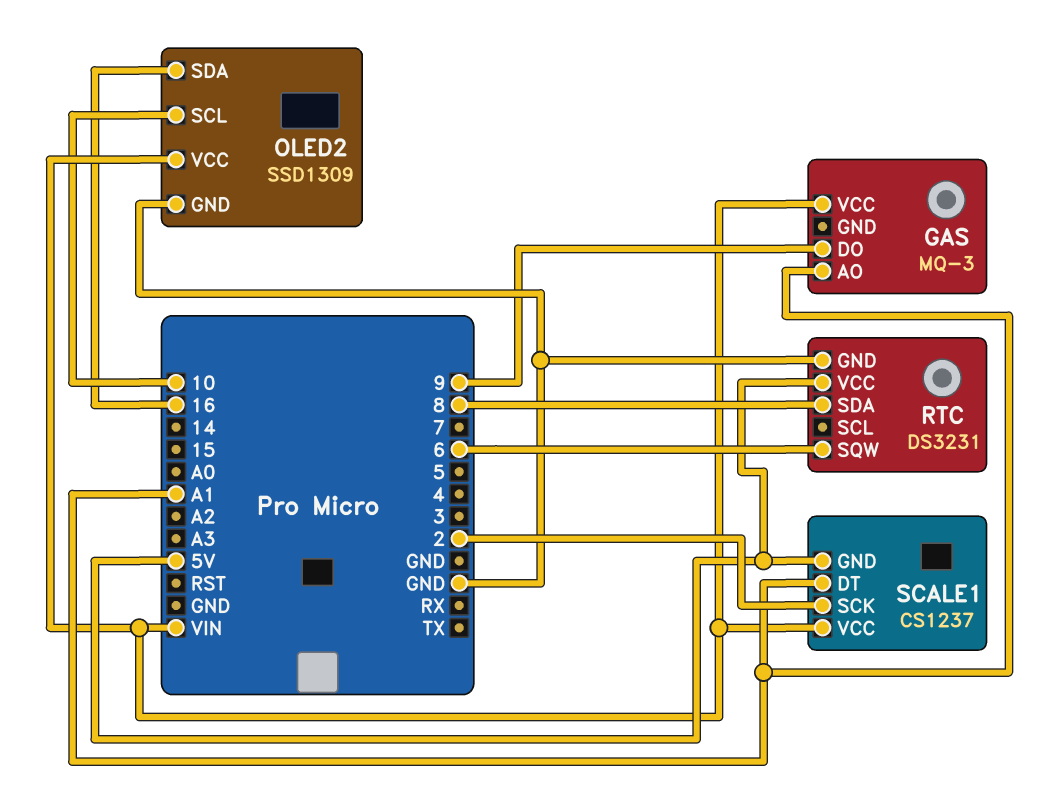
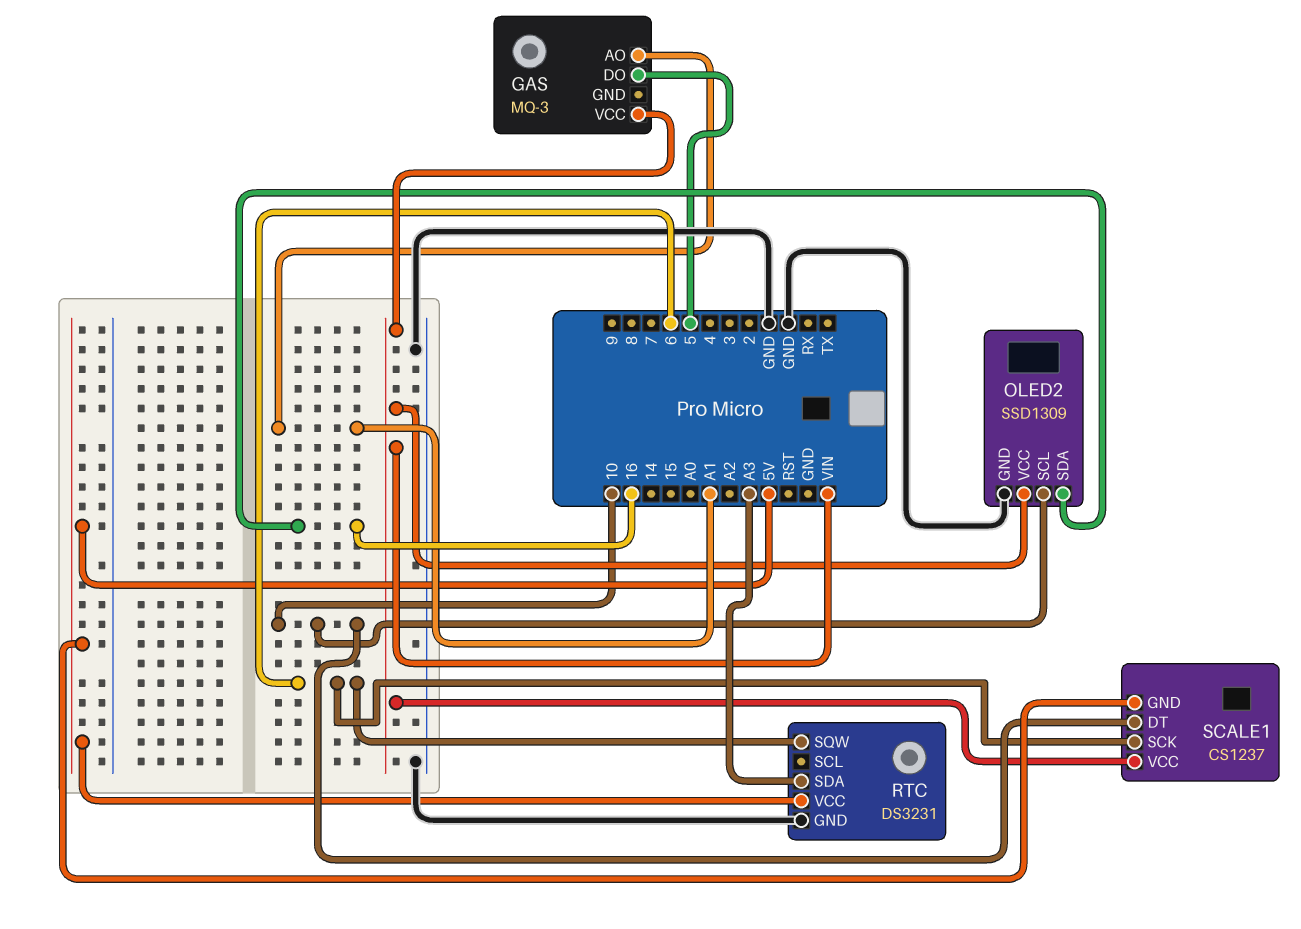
GAS pin DO: 9 -> 5
RTC pin SDA: 8 -> A3
SCALE1 pin DT: A1 -> 10
SCALE1 pin SCK: 2 -> 6

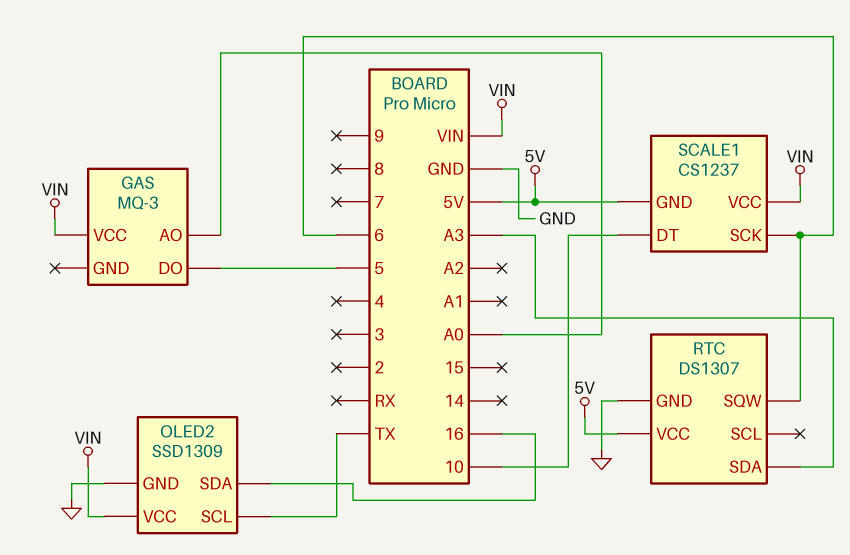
GAS pin AO: A1 -> A0
OLED2 pin SCL: 10 -> TX
RTC: DS3231 -> DS1307

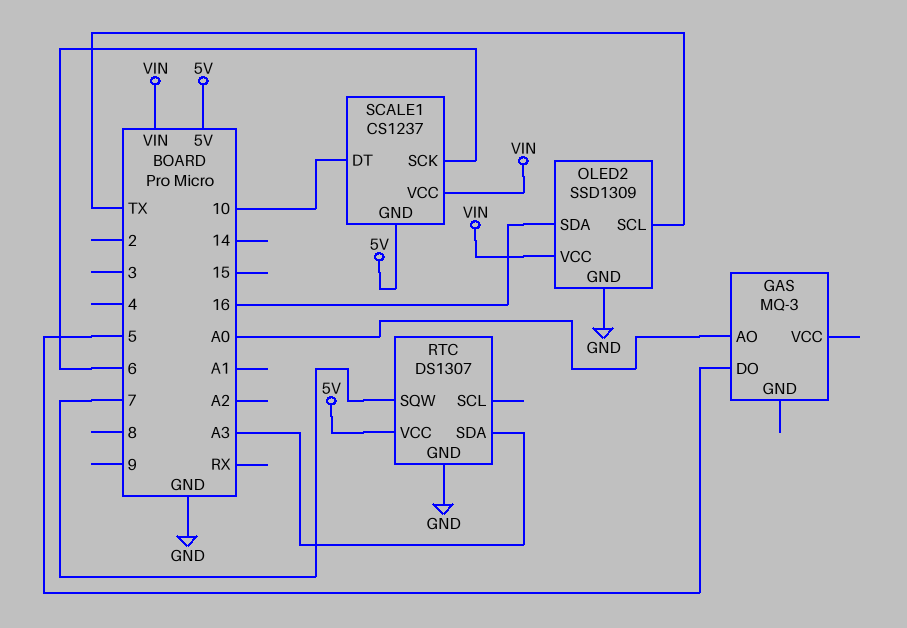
GAS pin VCC: VIN -> none
RTC pin SQW: 6 -> 7

